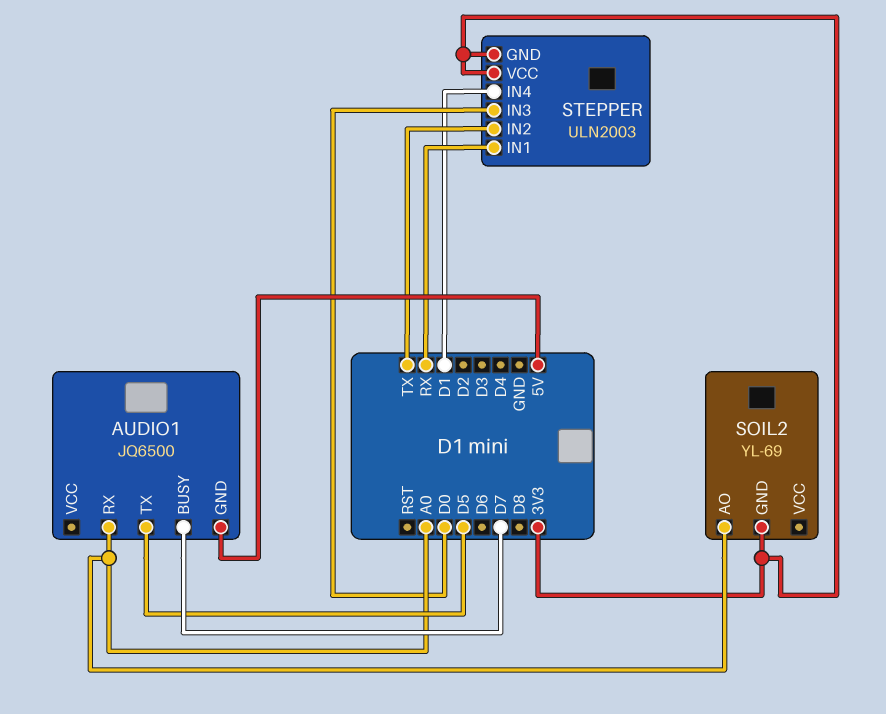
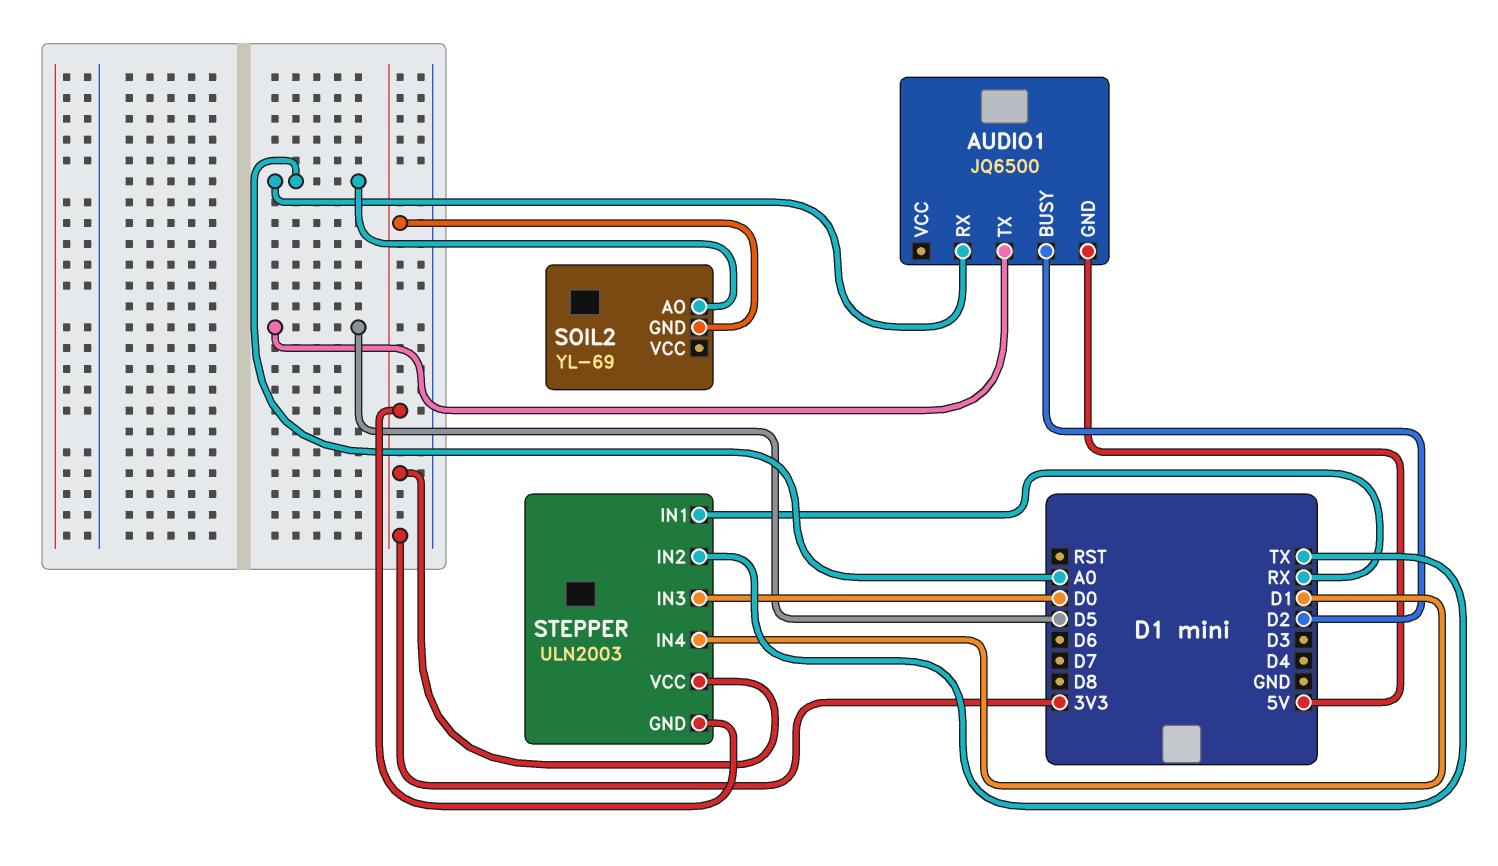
AUDIO1 pin BUSY: D7 -> D2

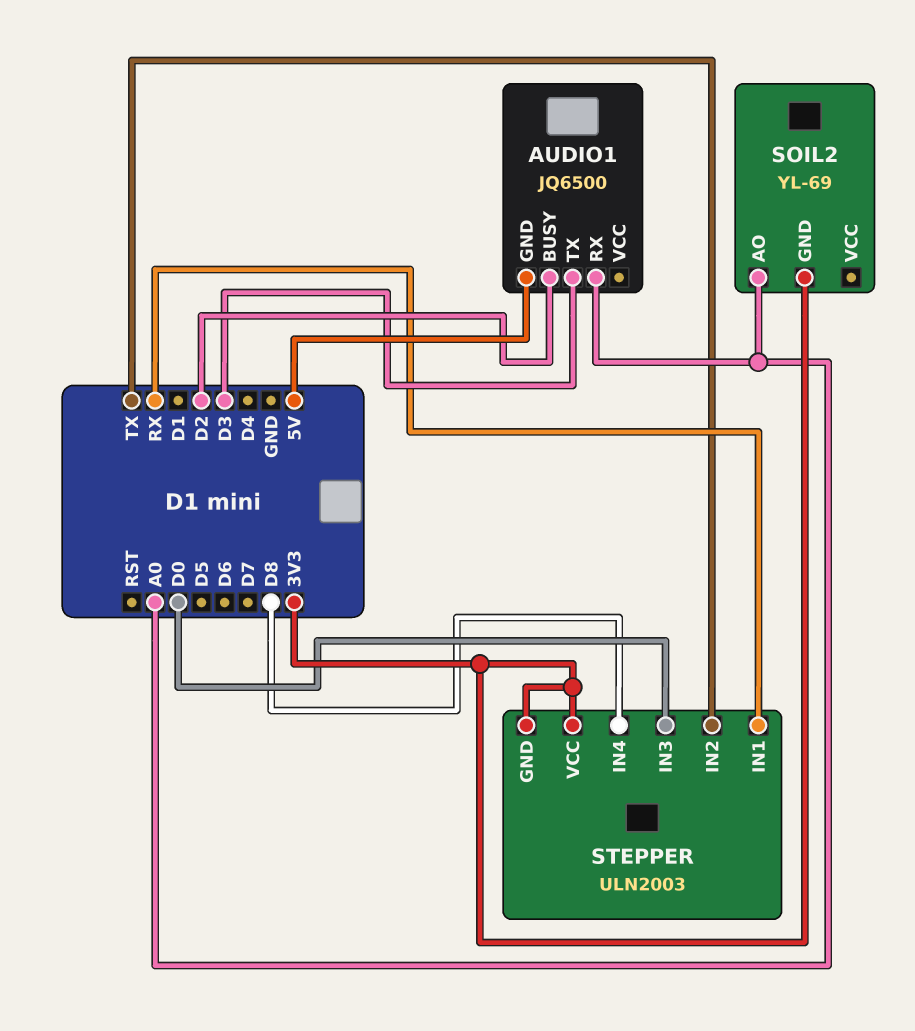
AUDIO1 pin TX: D5 -> D3
STEPPER pin IN4: D1 -> D8

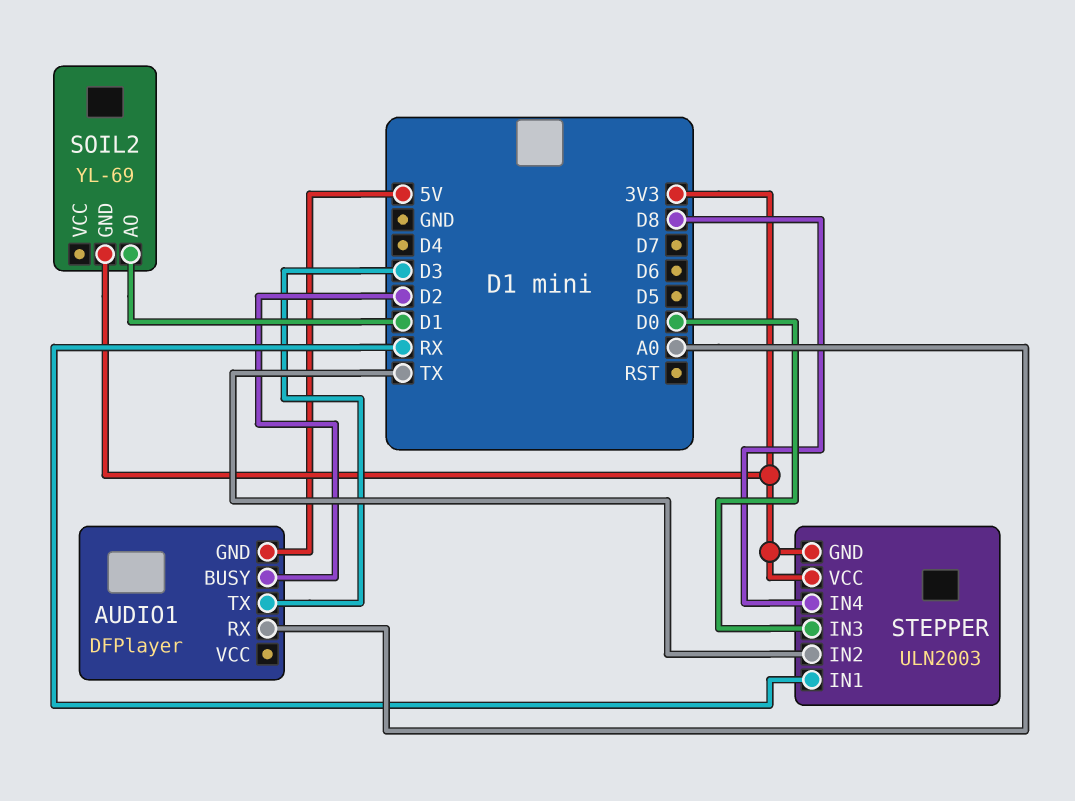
AUDIO1: JQ6500 -> DFPlayer
SOIL2 pin AO: A0 -> D1

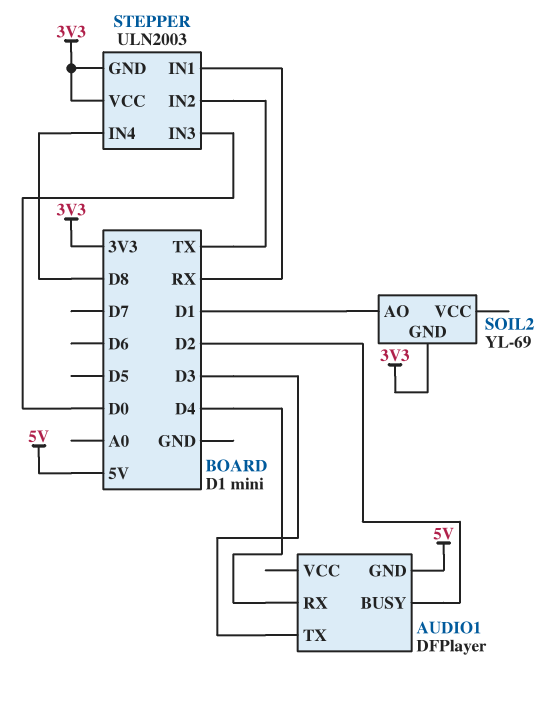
AUDIO1 pin RX: A0 -> D4

